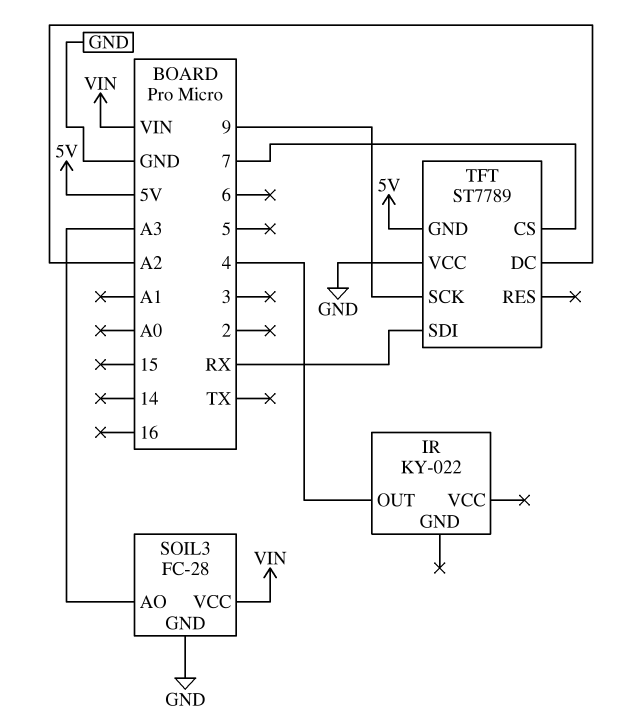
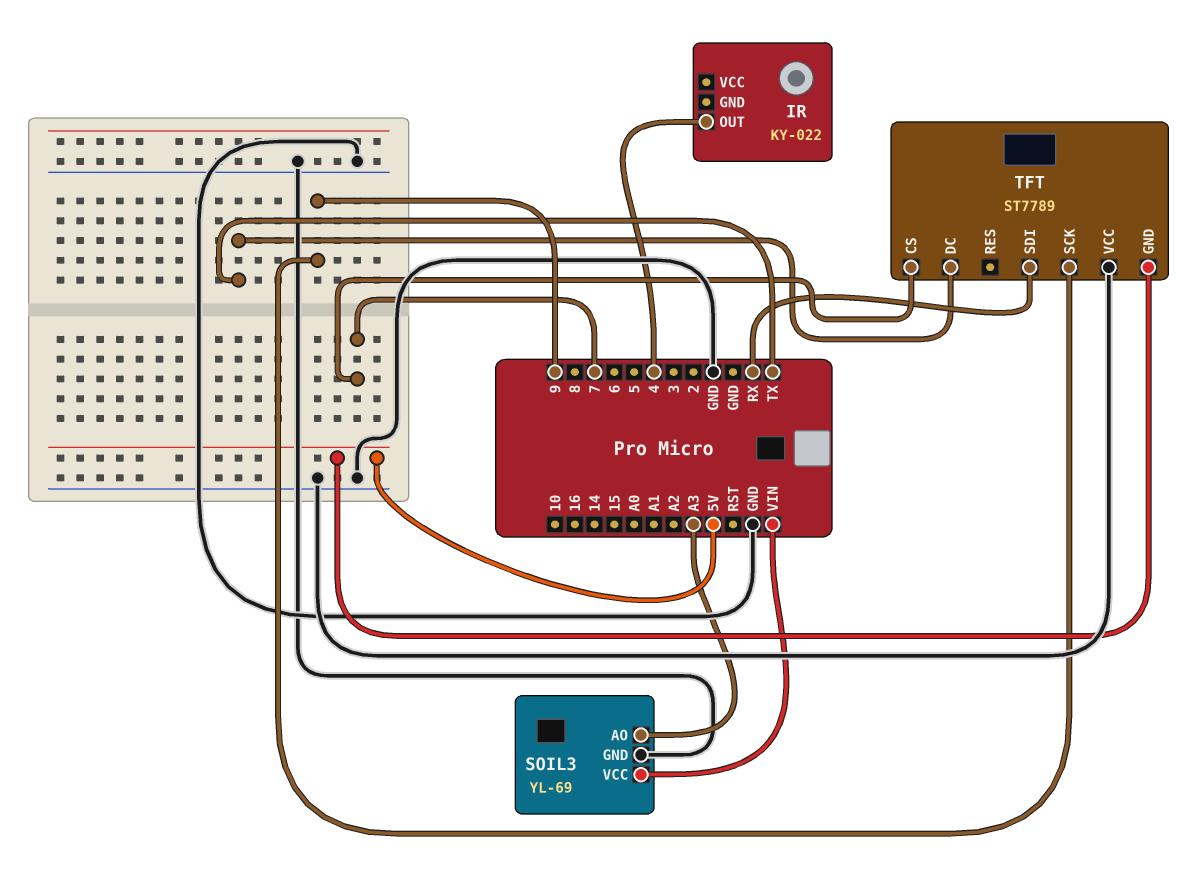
SOIL3: FC-28 -> YL-69
TFT pin DC: A2 -> TX

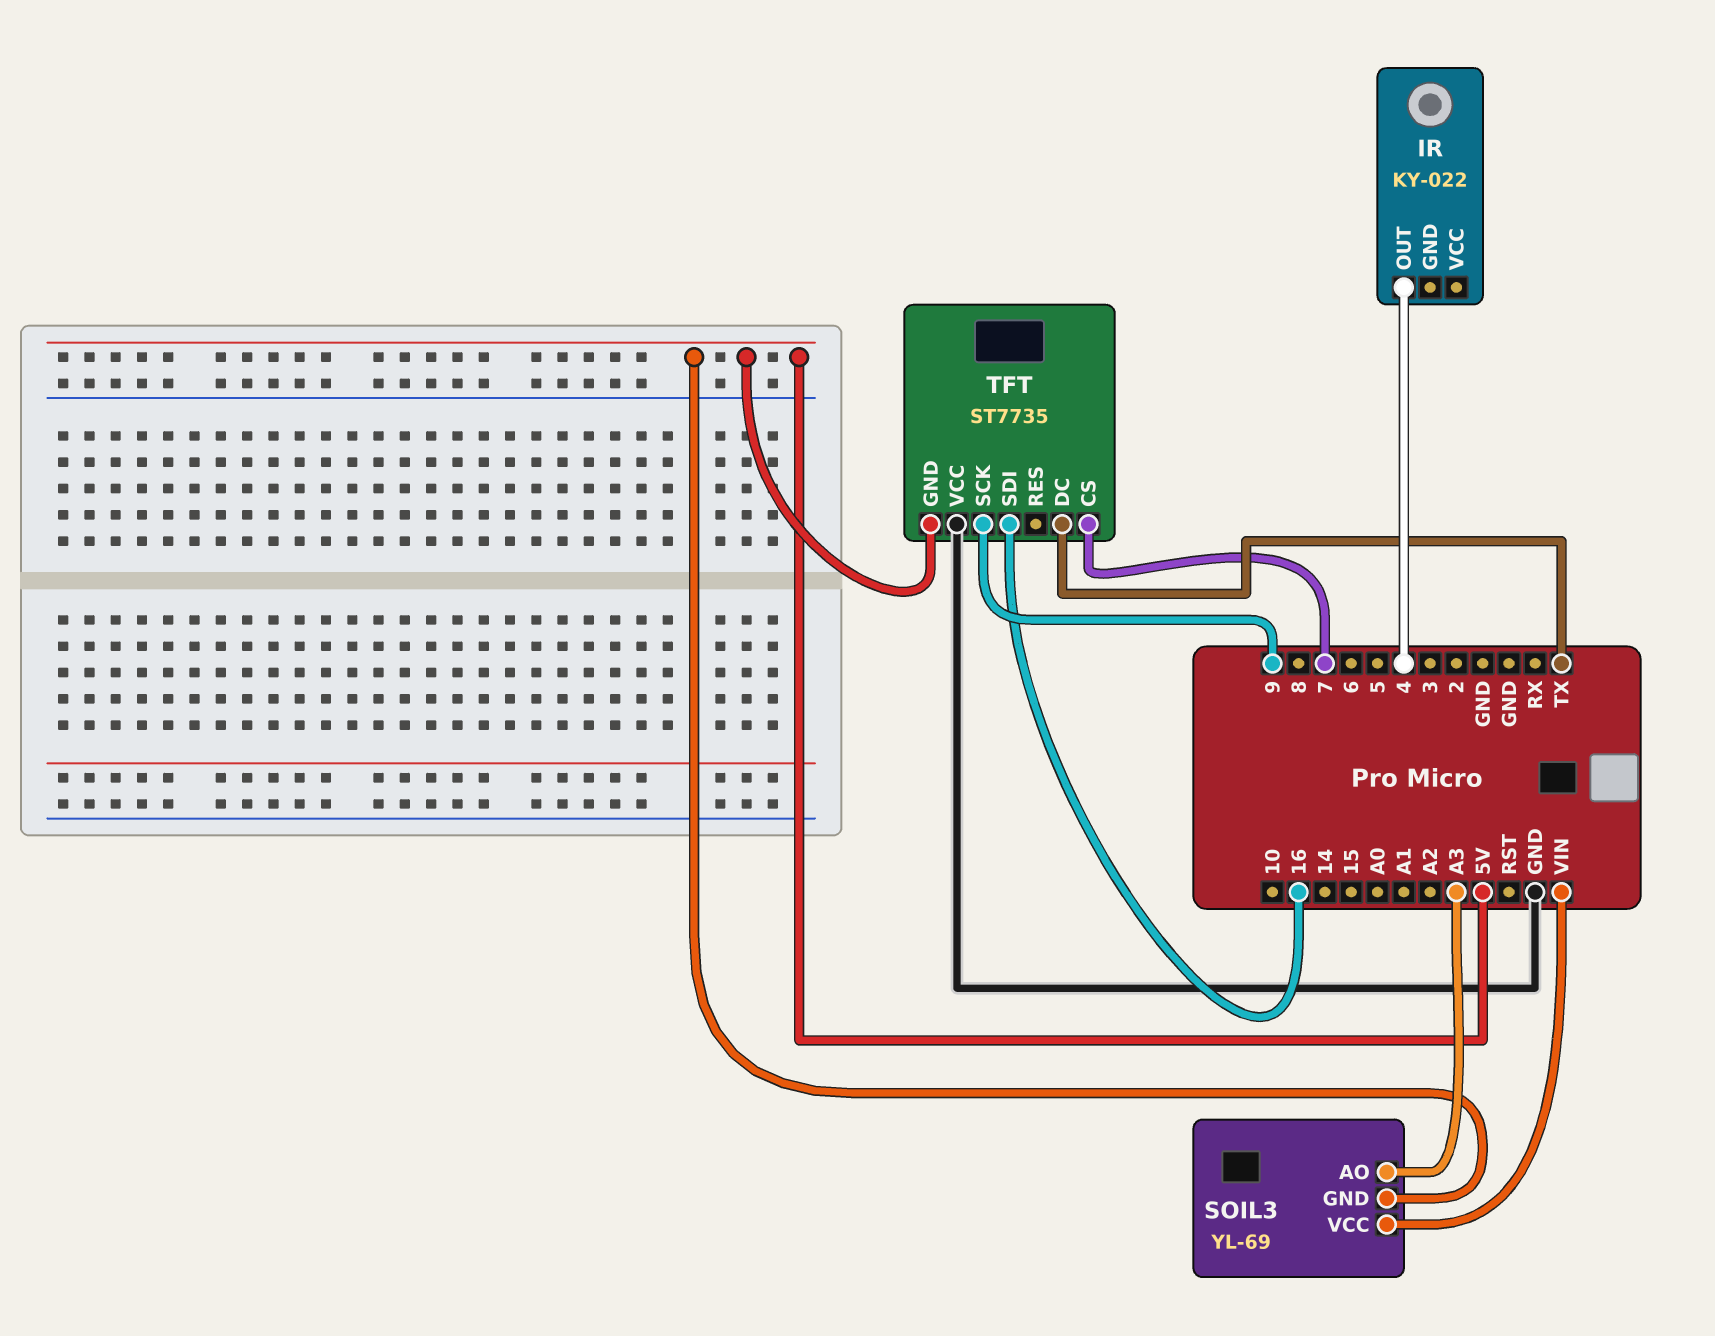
SOIL3 pin GND: GND -> 5V
TFT: ST7789 -> ST7735
TFT pin SDI: RX -> 16

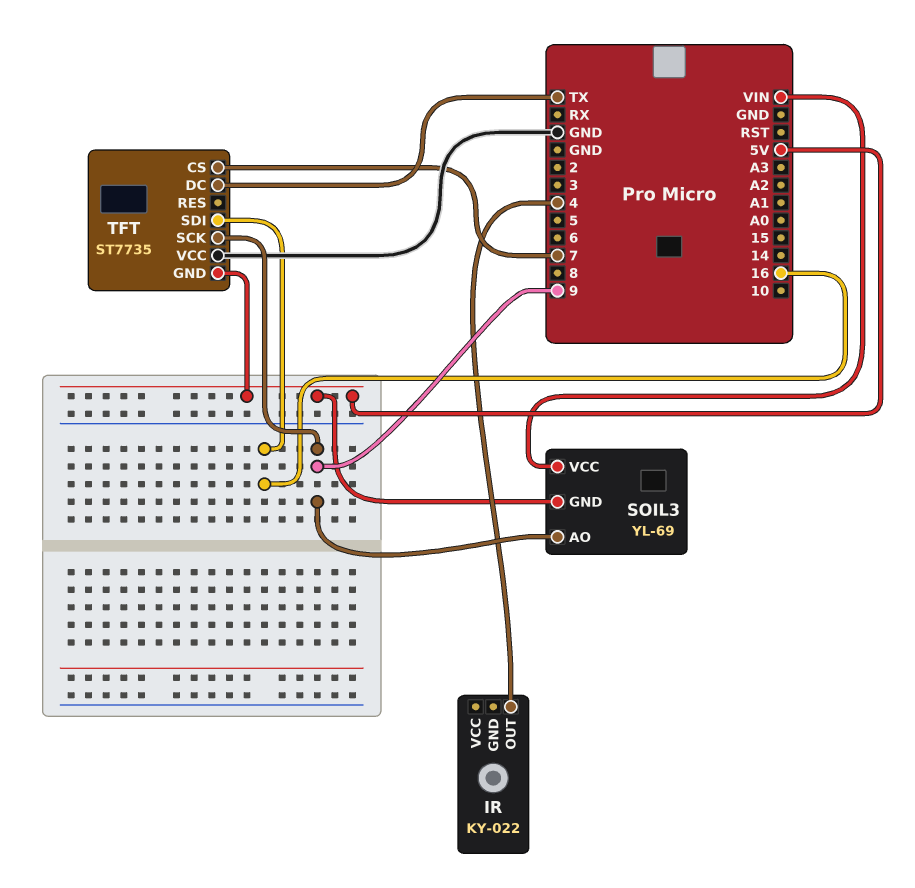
SOIL3 pin AO: A3 -> 9

